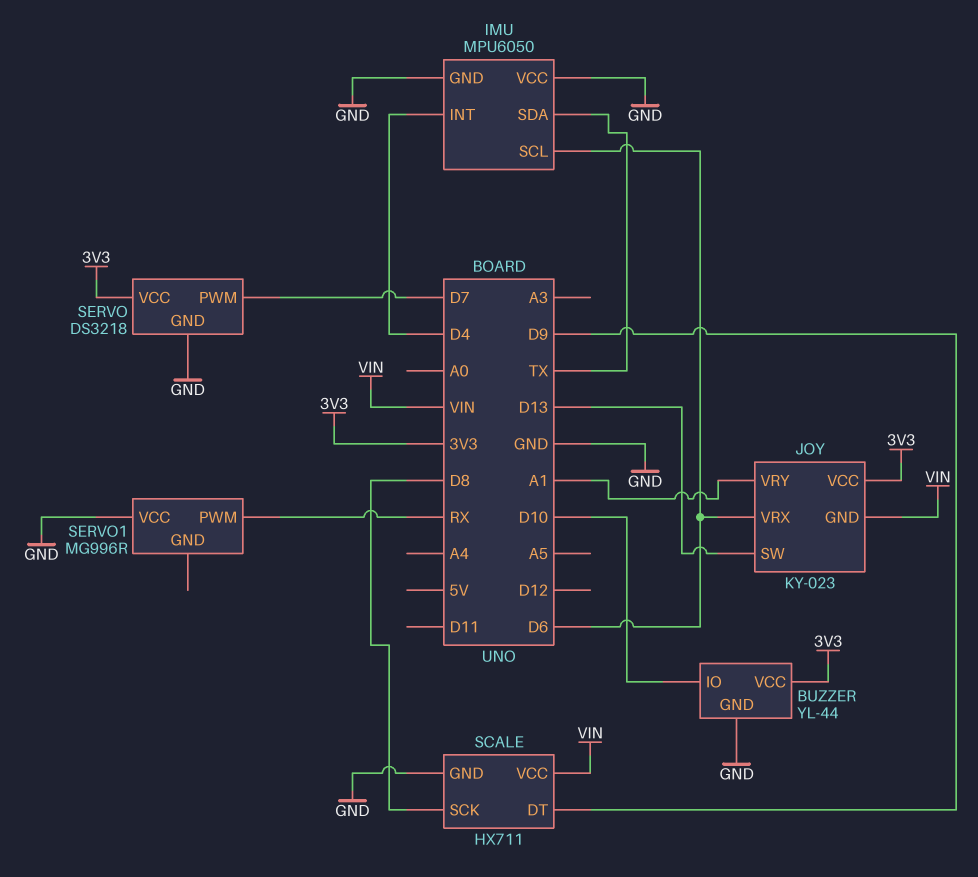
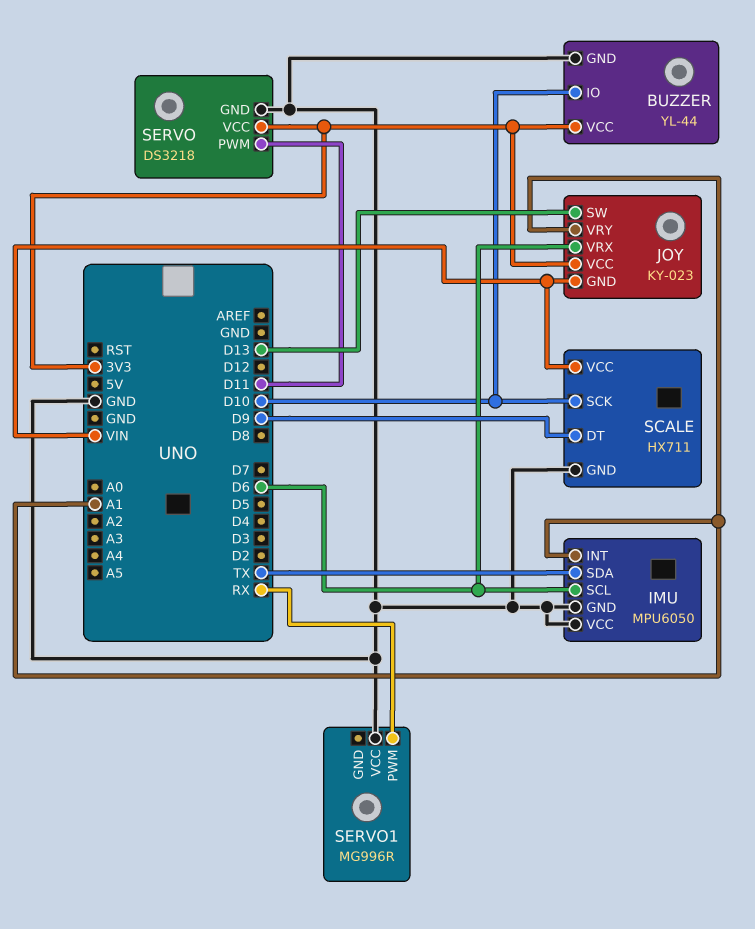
IMU pin INT: D4 -> A1
SCALE pin SCK: D8 -> D10
SERVO pin PWM: D7 -> D11

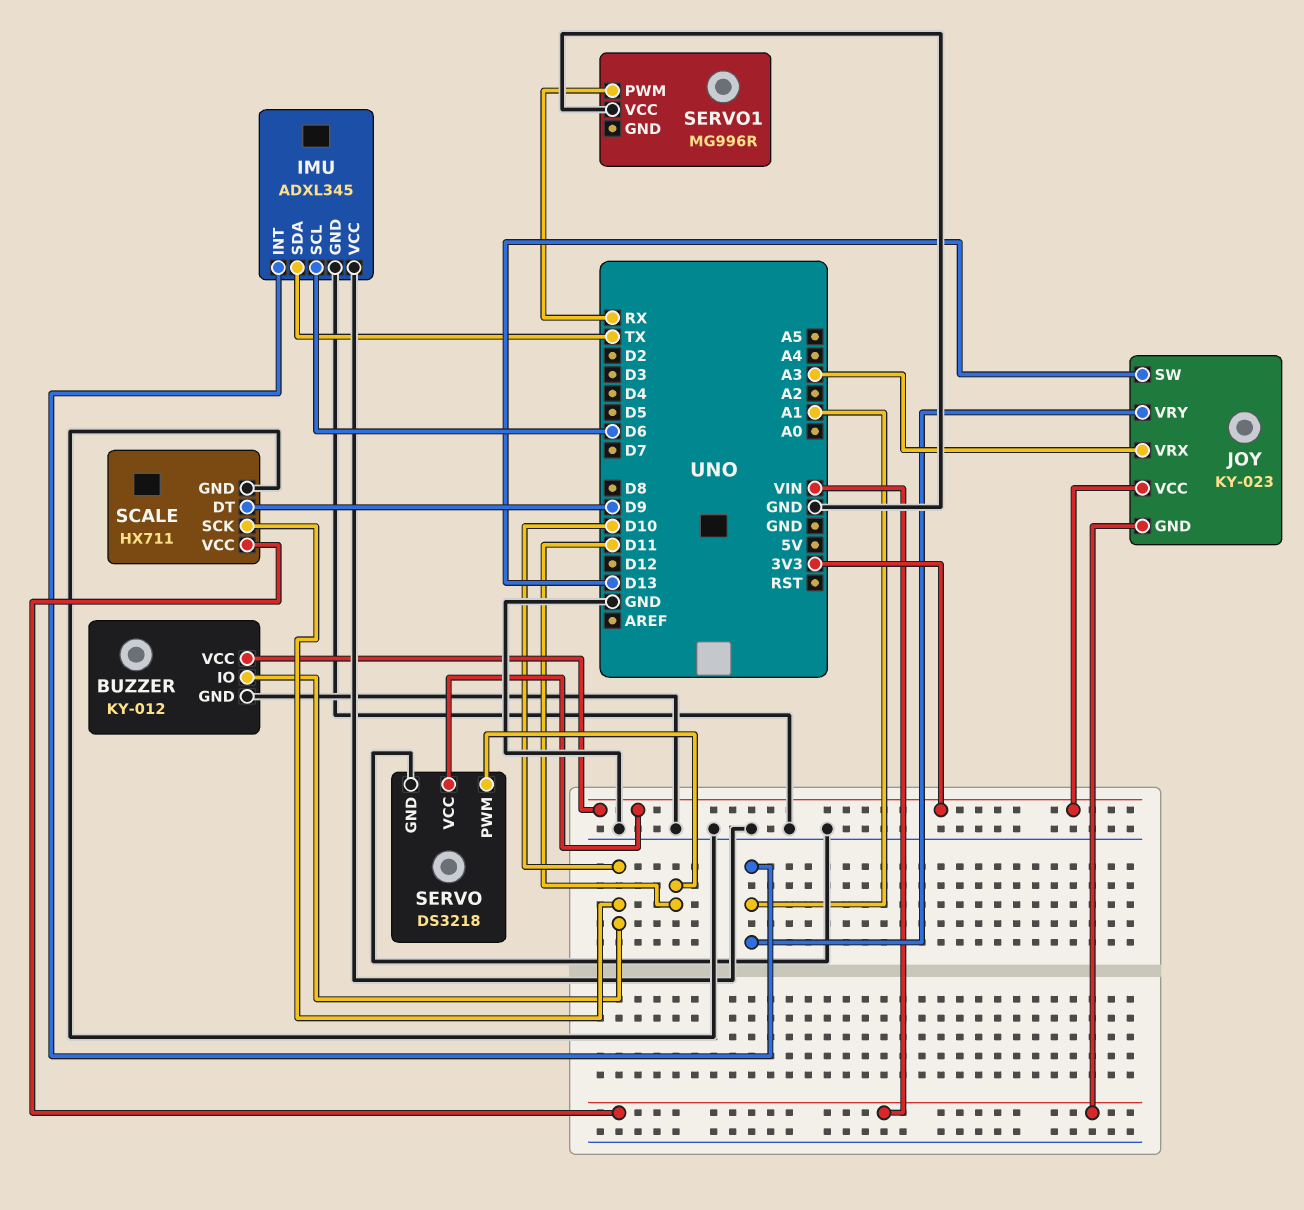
BUZZER: YL-44 -> KY-012
IMU: MPU6050 -> ADXL345
JOY pin VRX: D6 -> A3

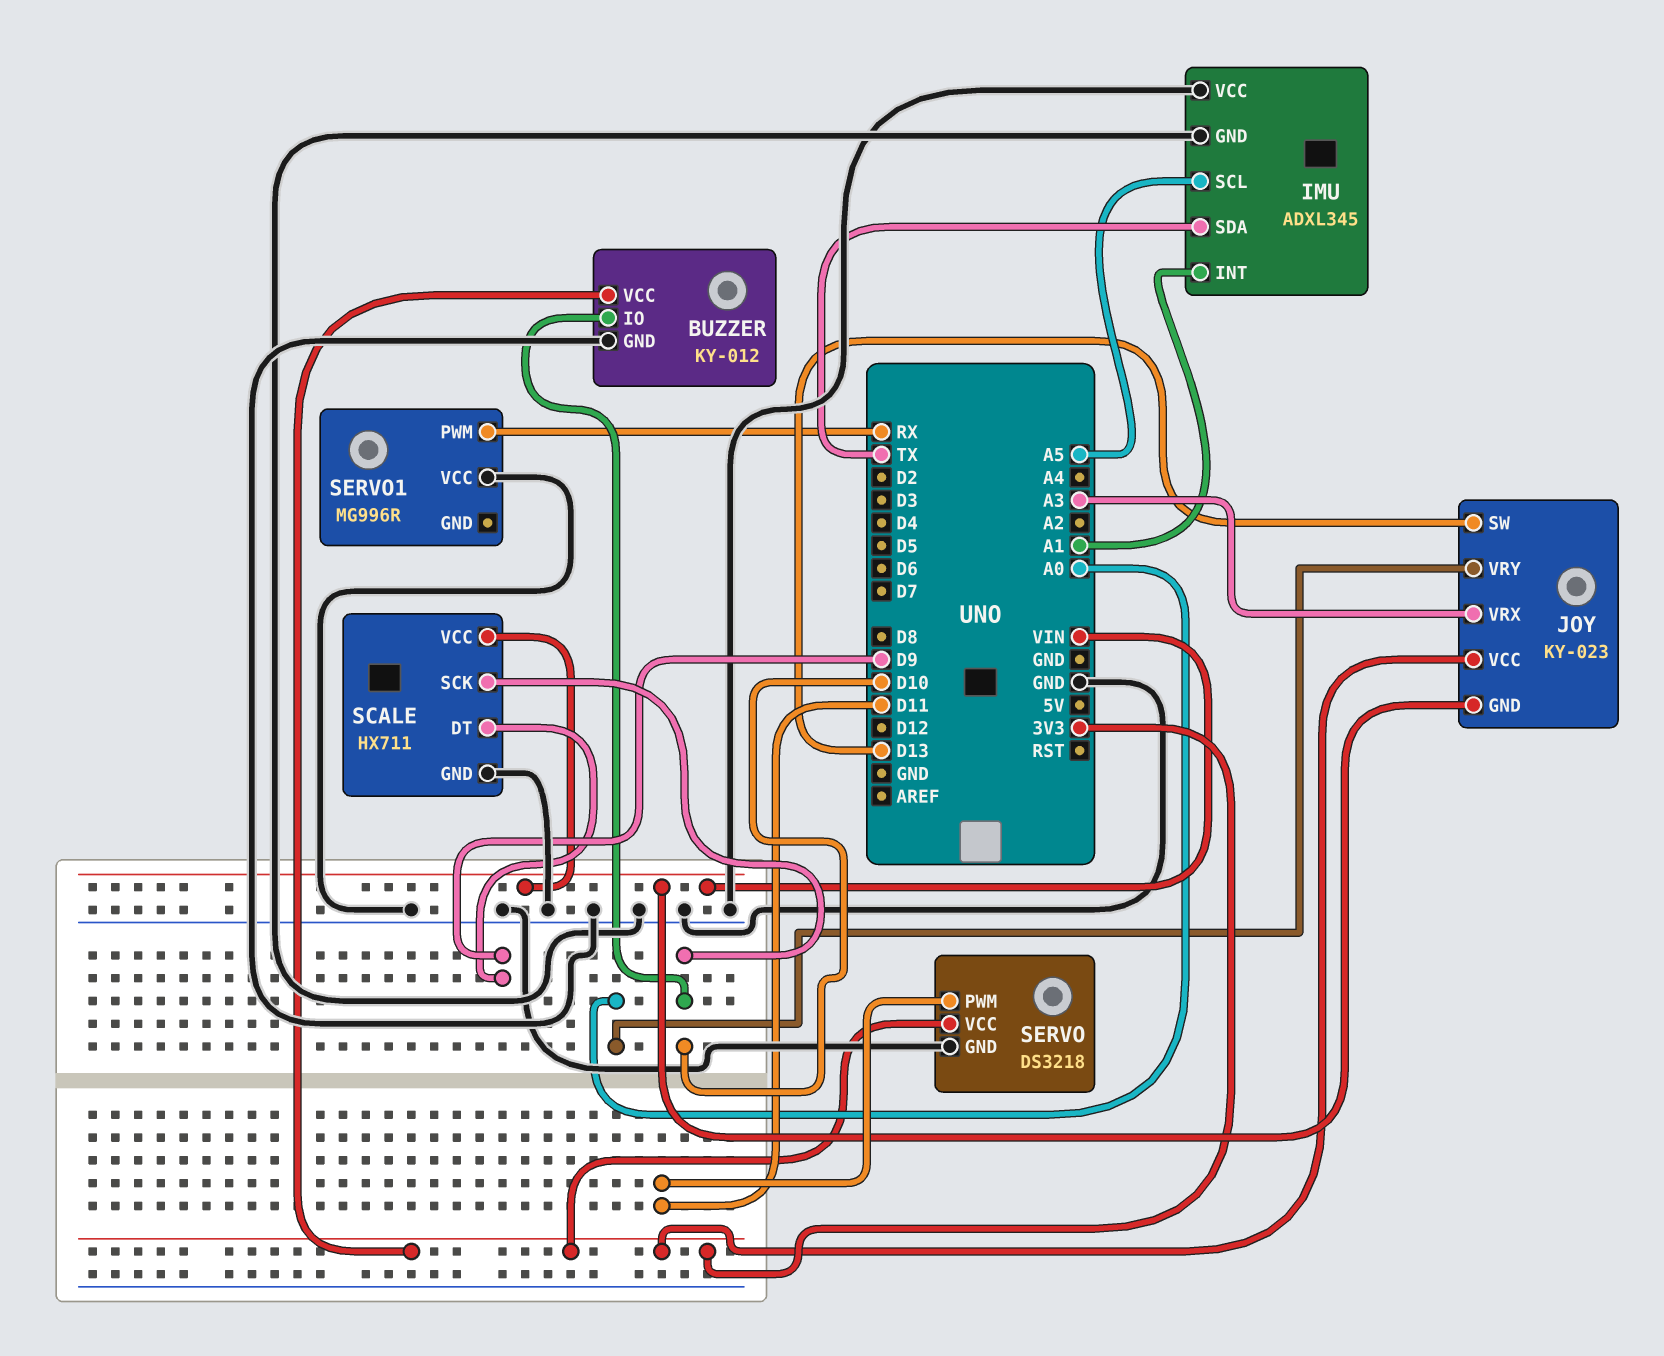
IMU pin SCL: D6 -> A5
JOY pin VRY: A1 -> A0

